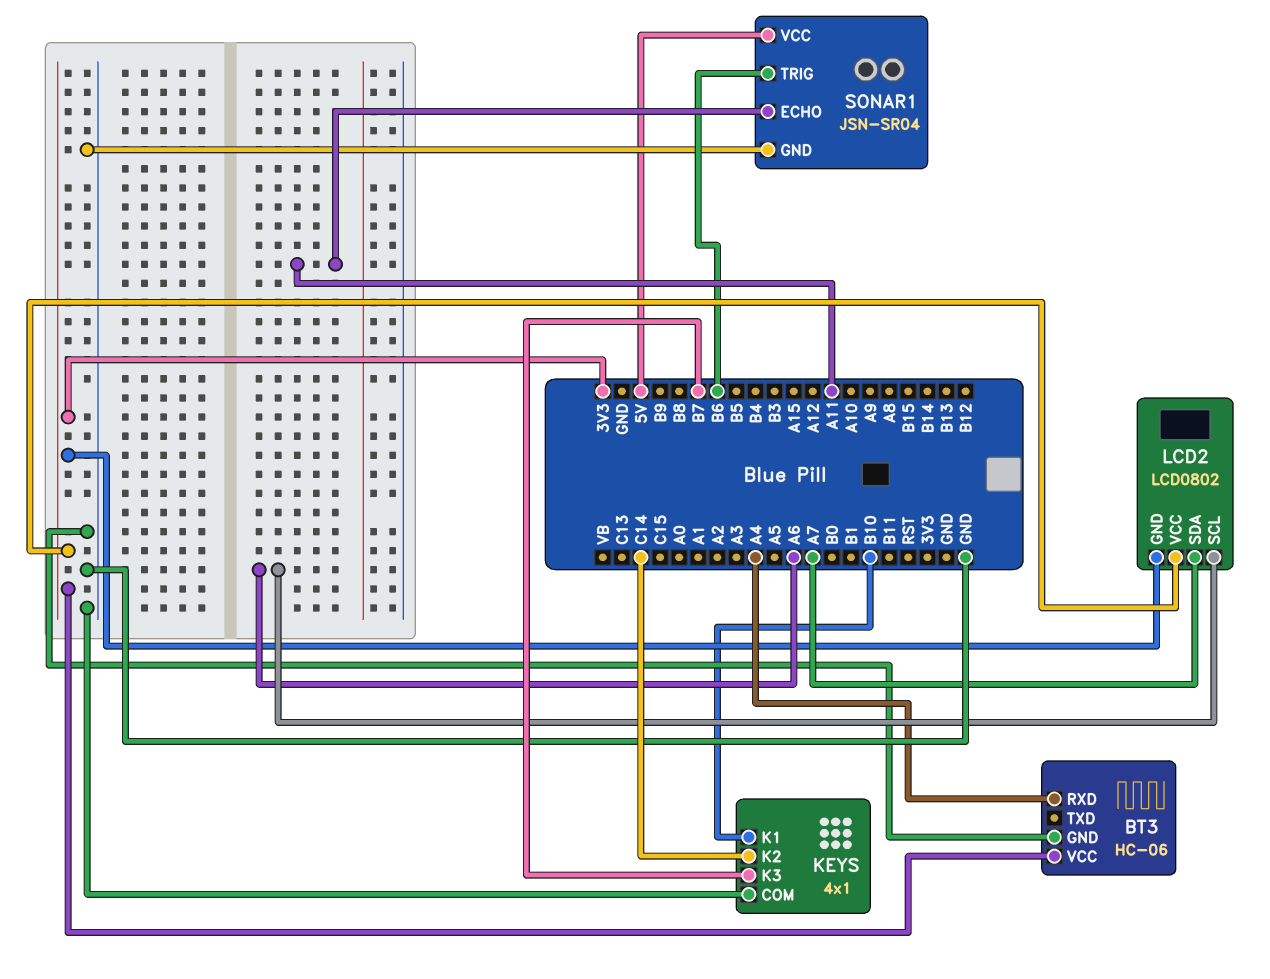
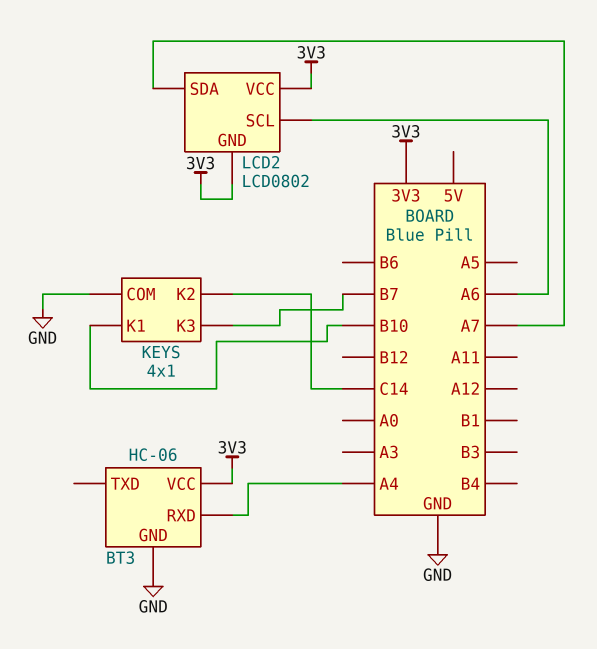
SONAR1: JSN-SR04 -> none
SONAR1 pin ECHO: A11 -> none
SONAR1 pin GND: GND -> none
SONAR1 pin TRIG: B6 -> none
SONAR1 pin VCC: 5V -> none

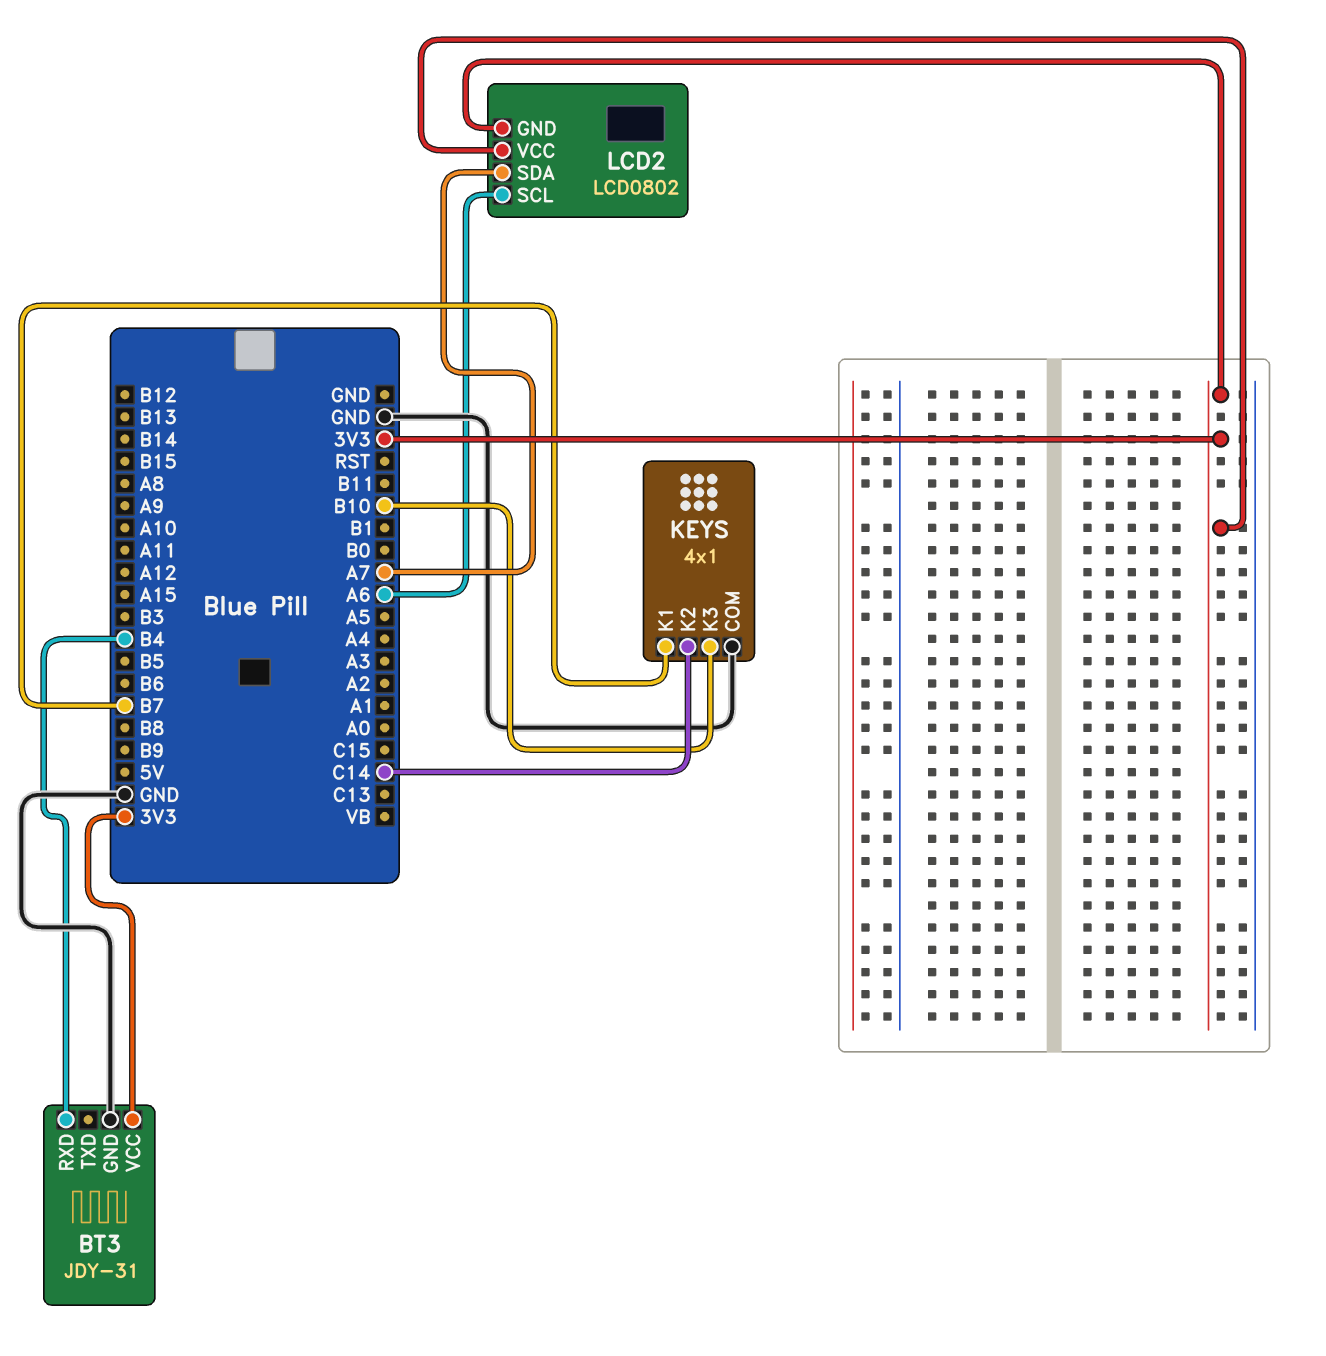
BT3: HC-06 -> JDY-31
BT3 pin RXD: A4 -> B4
KEYS pin K1: B10 -> B7
KEYS pin K3: B7 -> B10

